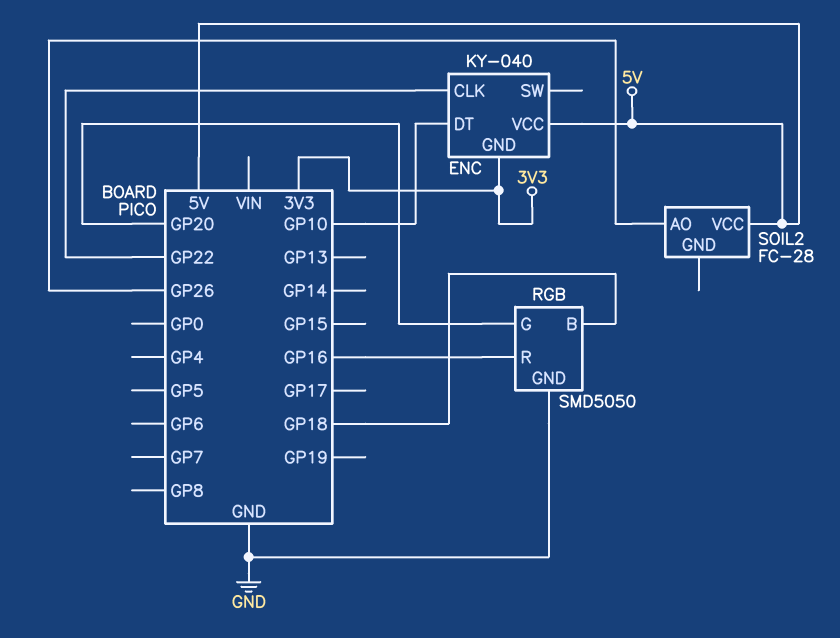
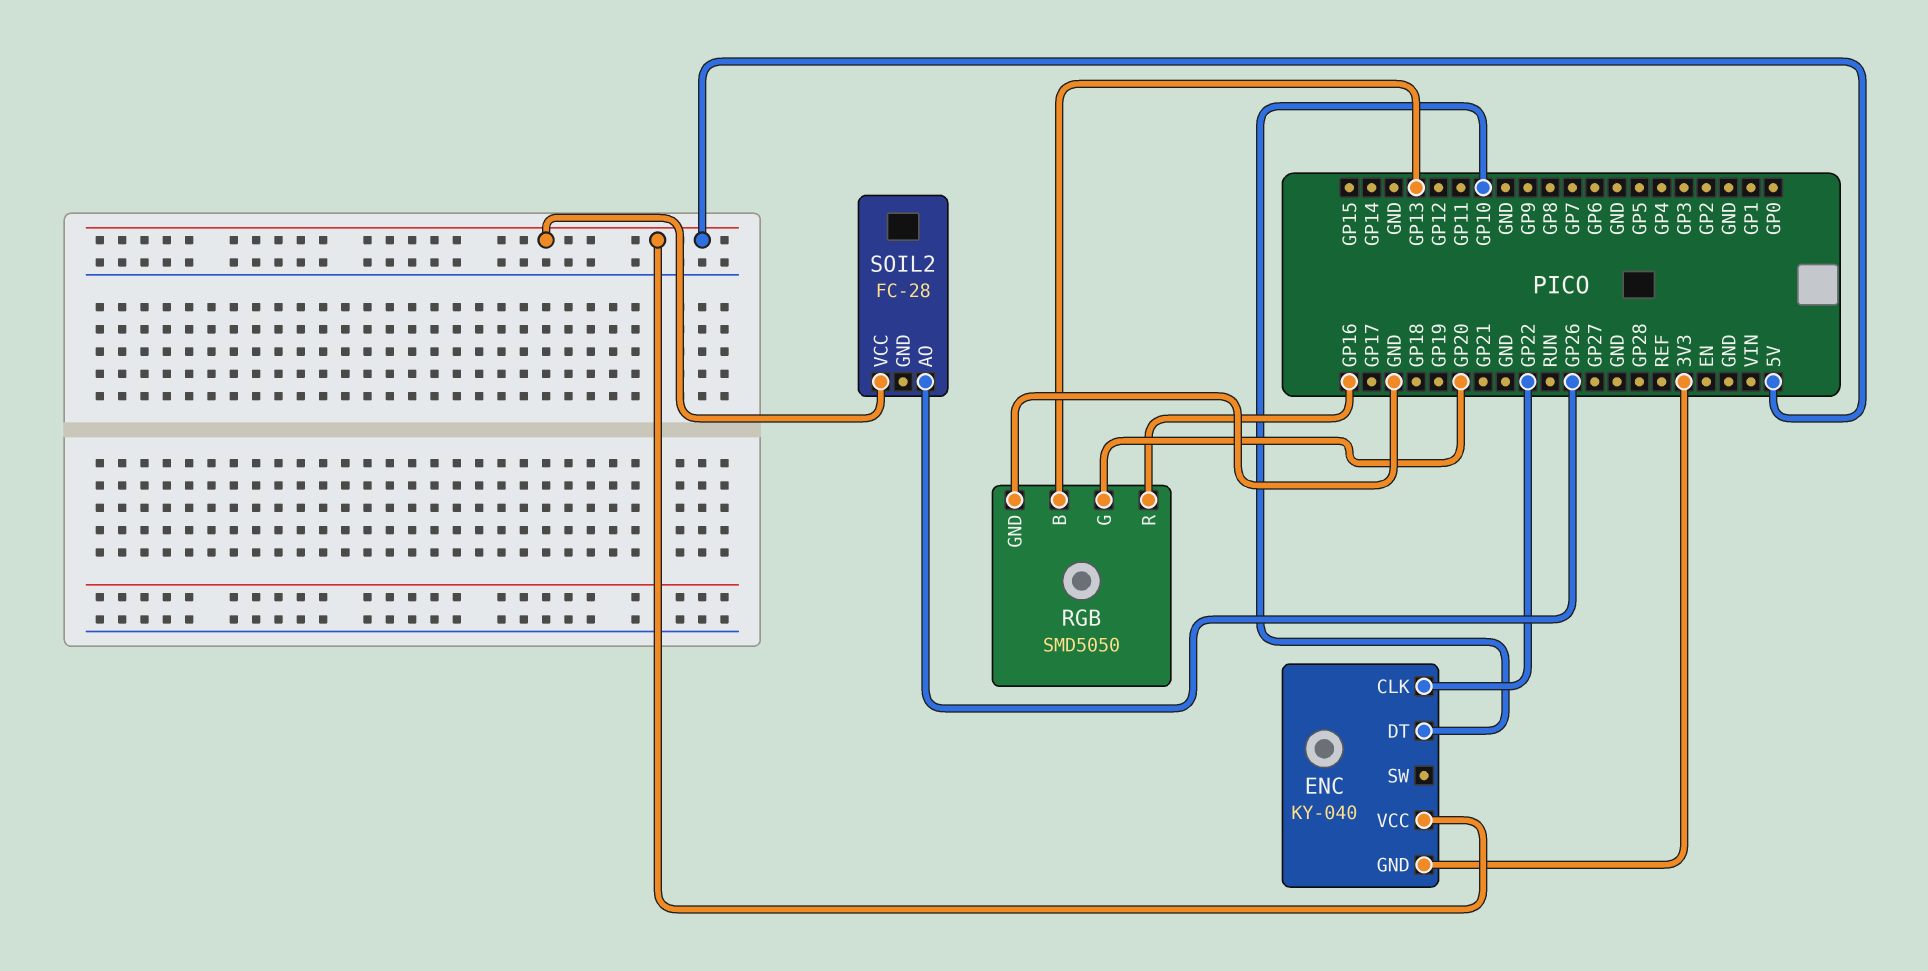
RGB pin B: GP18 -> GP13

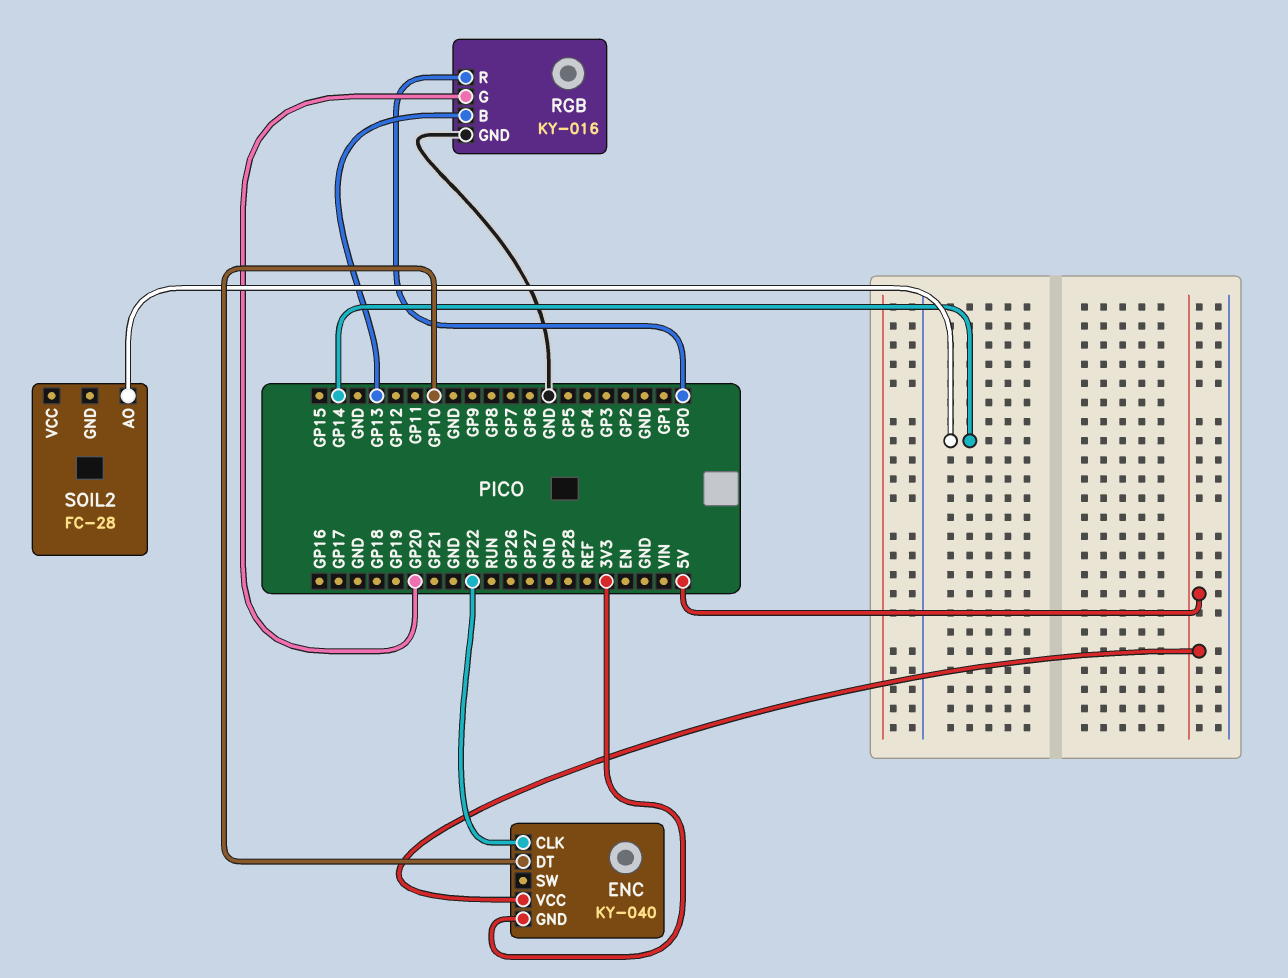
RGB: SMD5050 -> KY-016
RGB pin R: GP16 -> GP0
SOIL2 pin AO: GP26 -> GP14
SOIL2 pin VCC: 5V -> none

